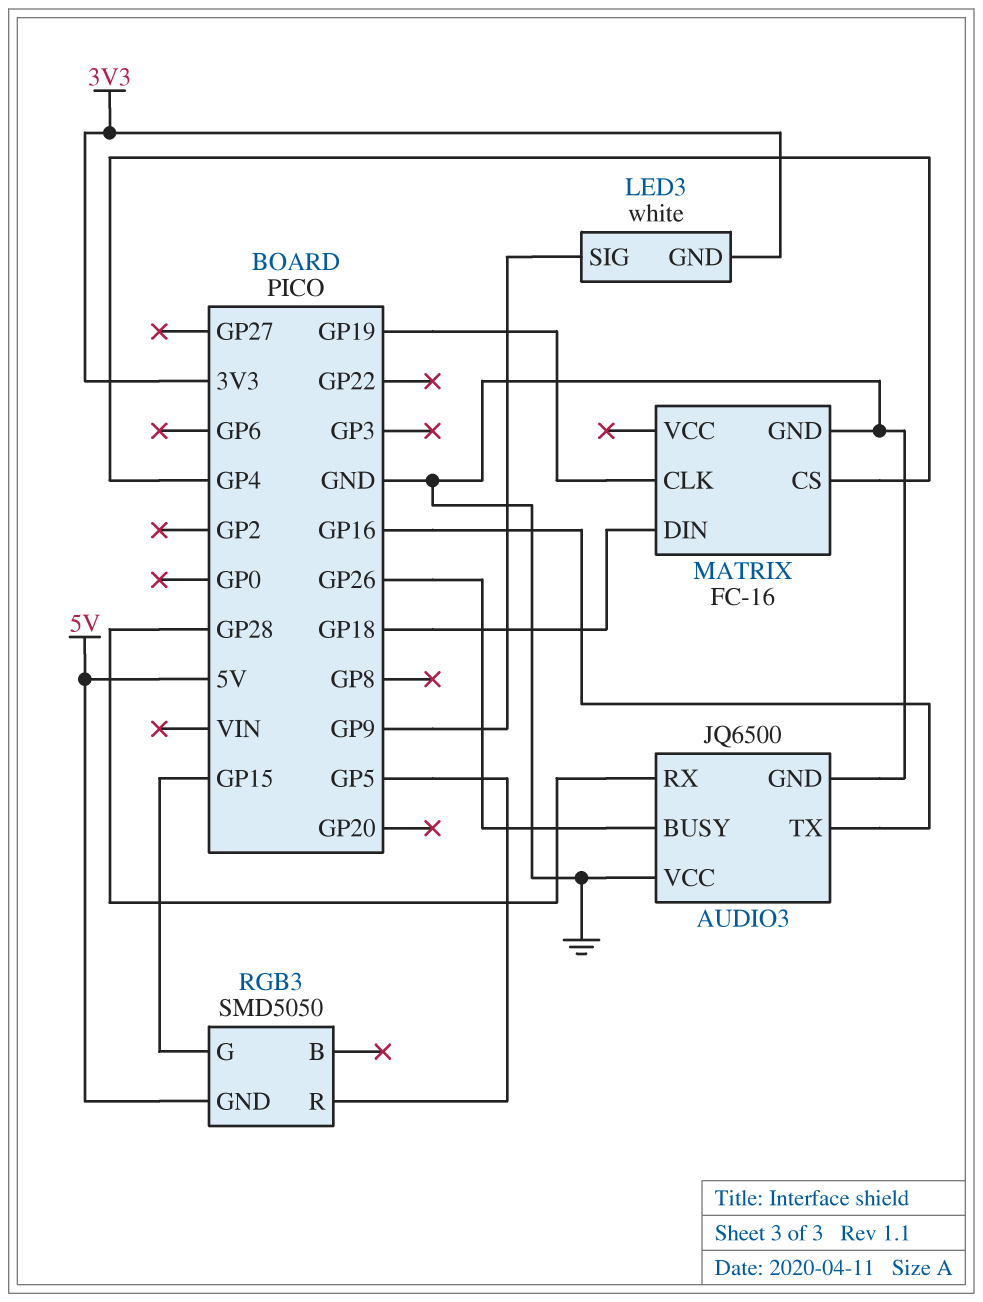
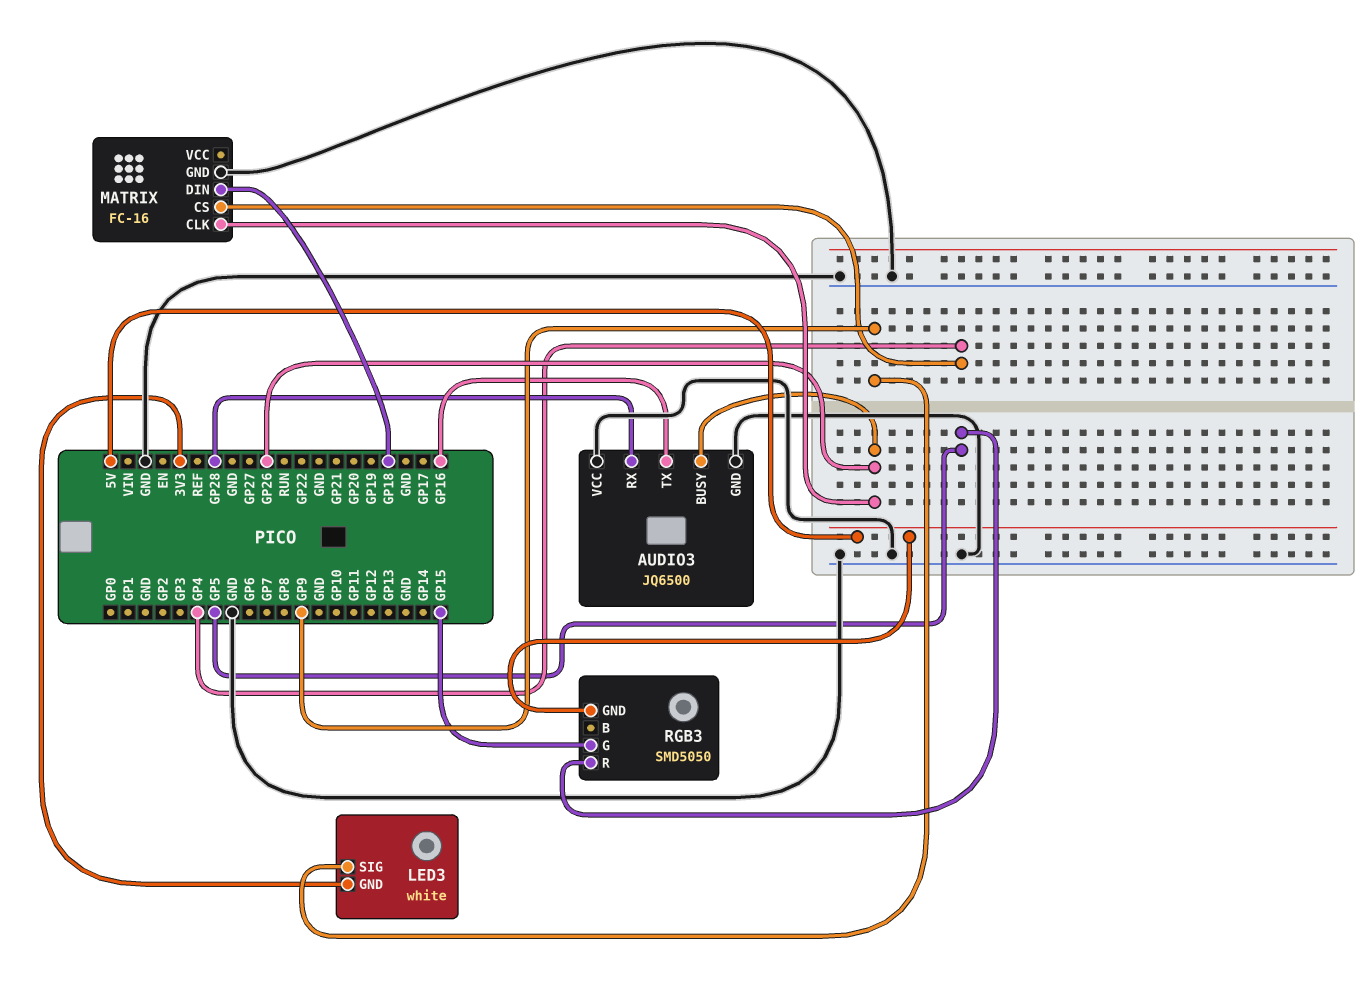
MATRIX pin CLK: GP19 -> GP26

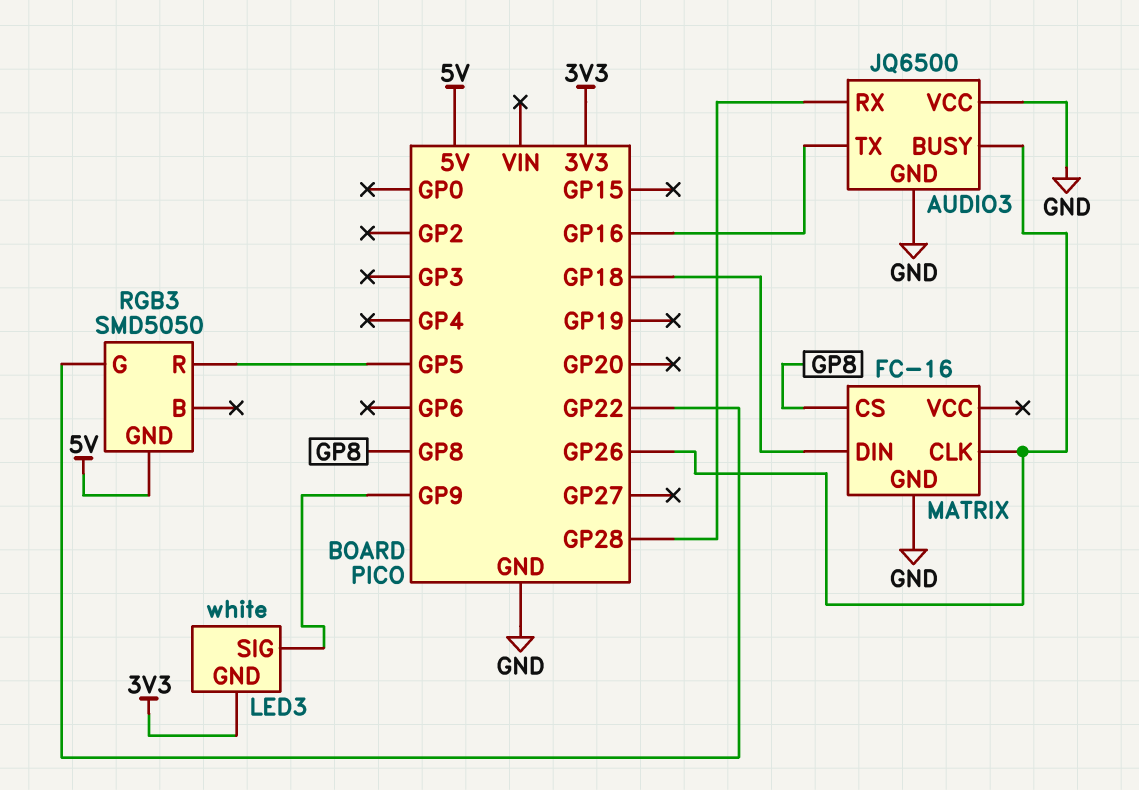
MATRIX pin CS: GP4 -> GP8
RGB3 pin G: GP15 -> GP22

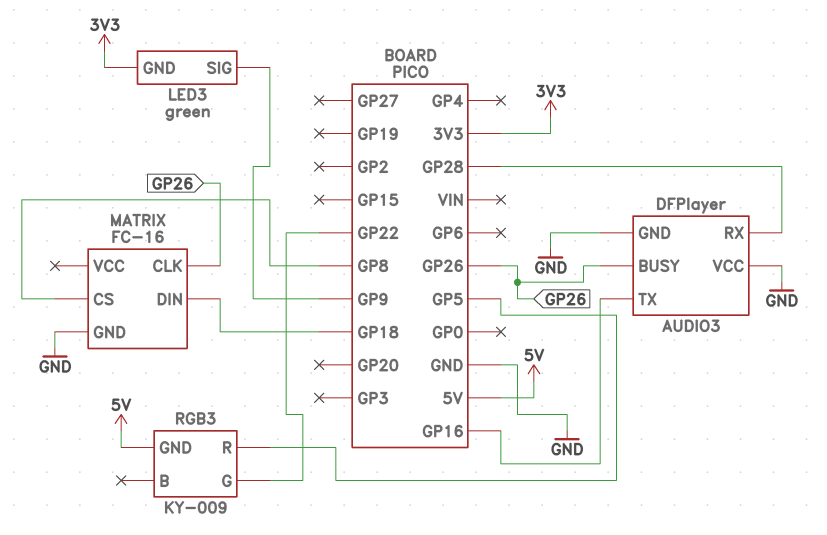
AUDIO3: JQ6500 -> DFPlayer
LED3: white -> green
RGB3: SMD5050 -> KY-009

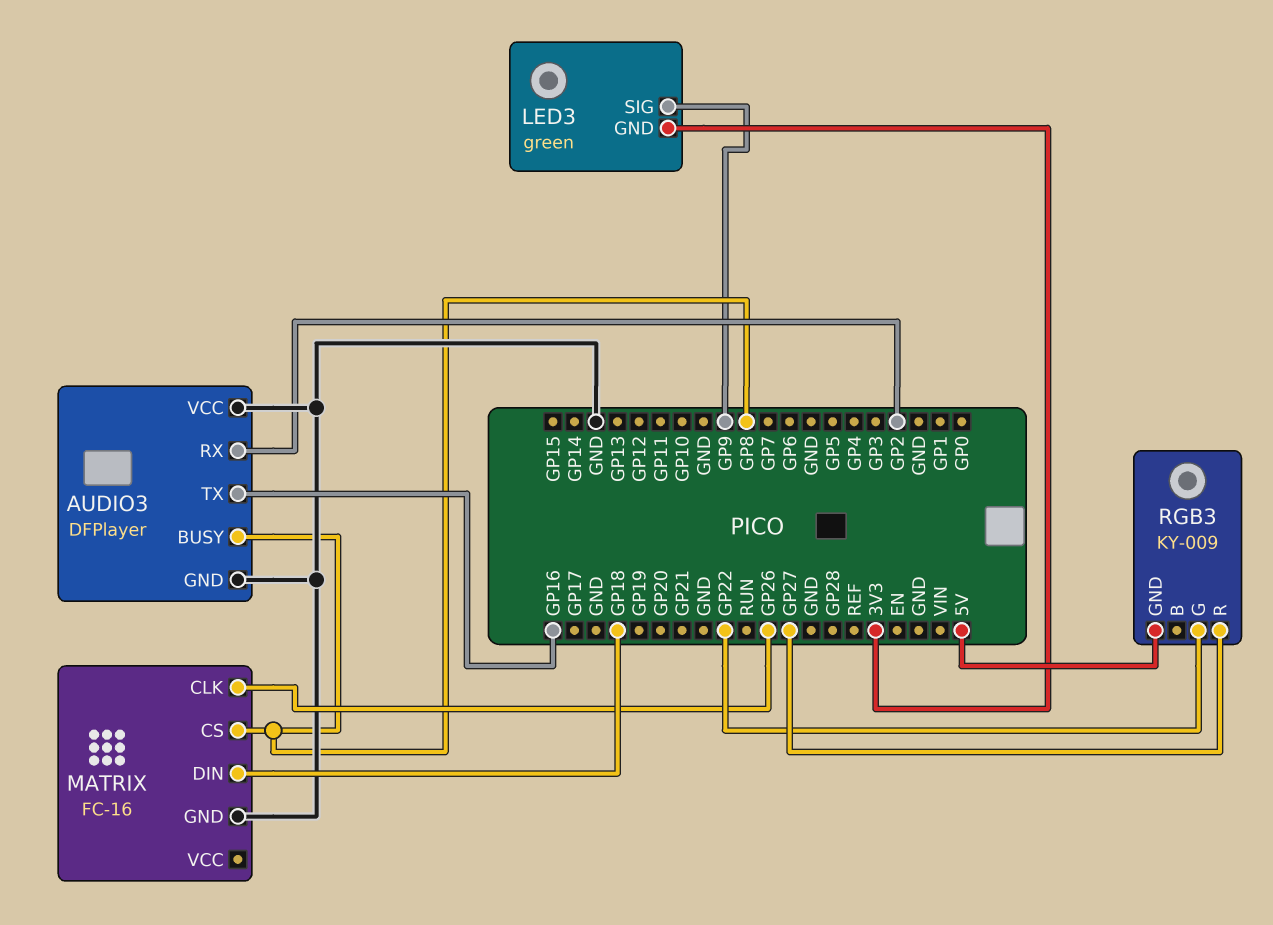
AUDIO3 pin BUSY: GP26 -> GP8
AUDIO3 pin RX: GP28 -> GP2
RGB3 pin R: GP5 -> GP27

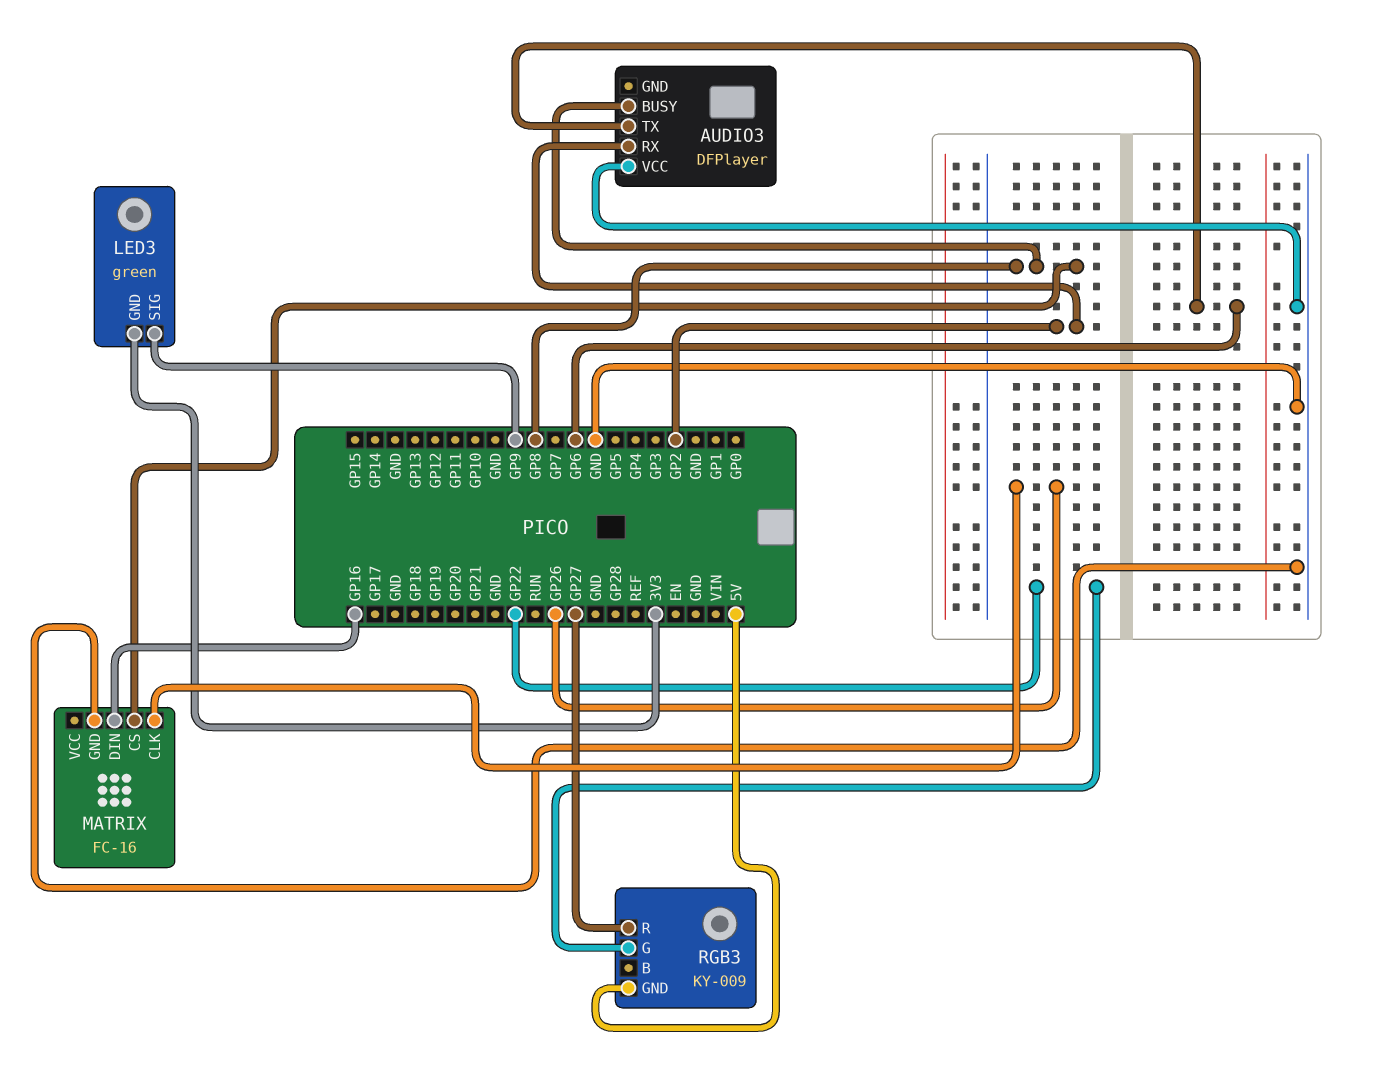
AUDIO3 pin GND: GND -> none
AUDIO3 pin TX: GP16 -> GP6
MATRIX pin DIN: GP18 -> GP16

